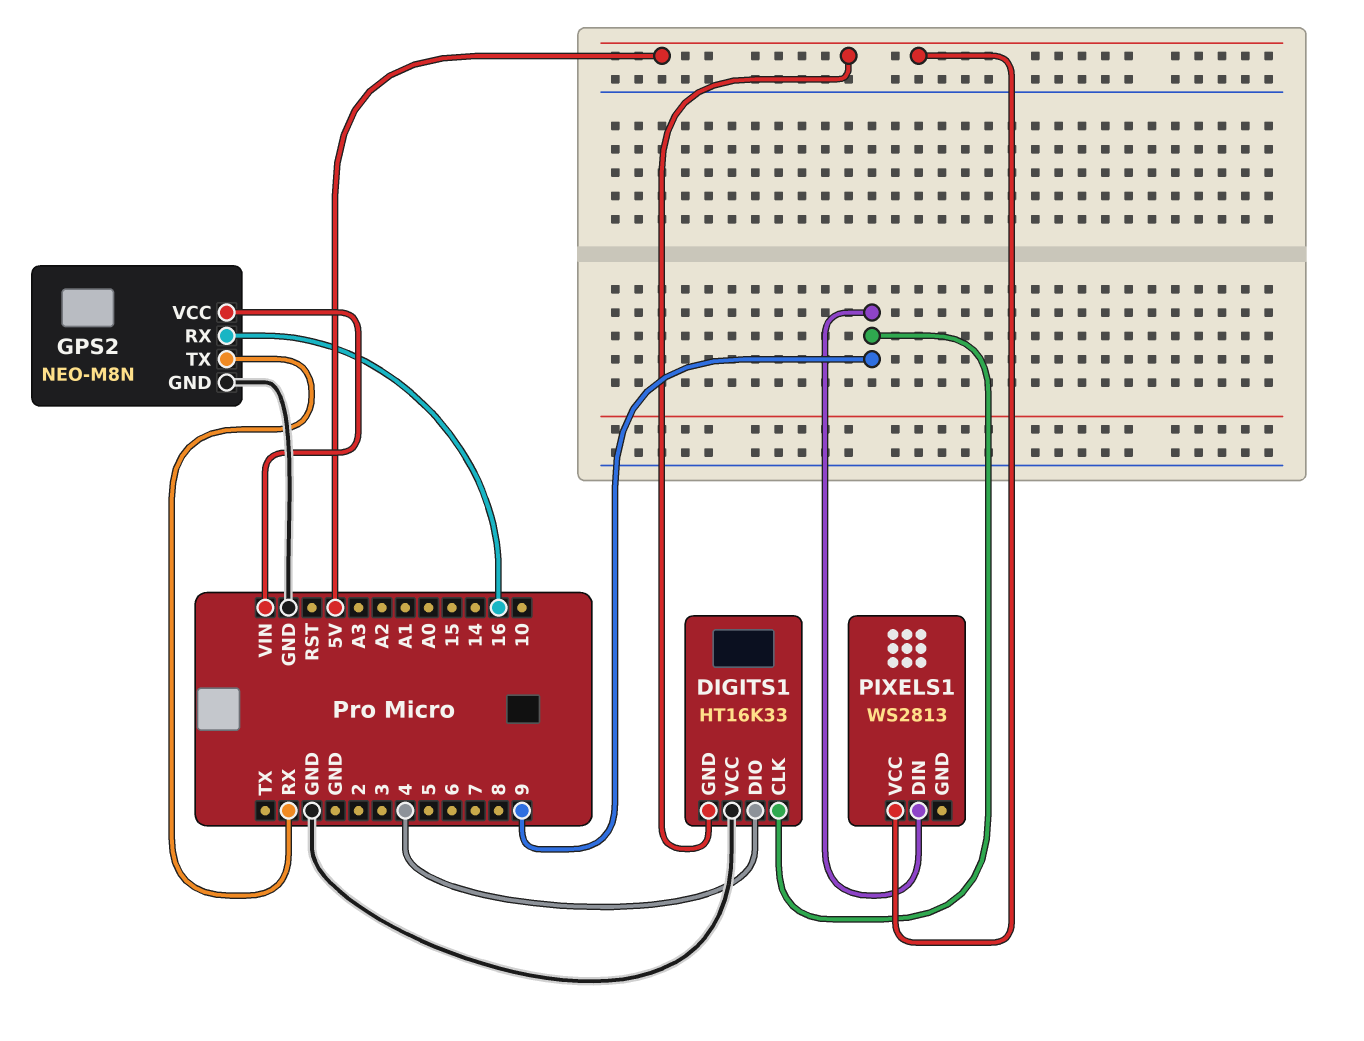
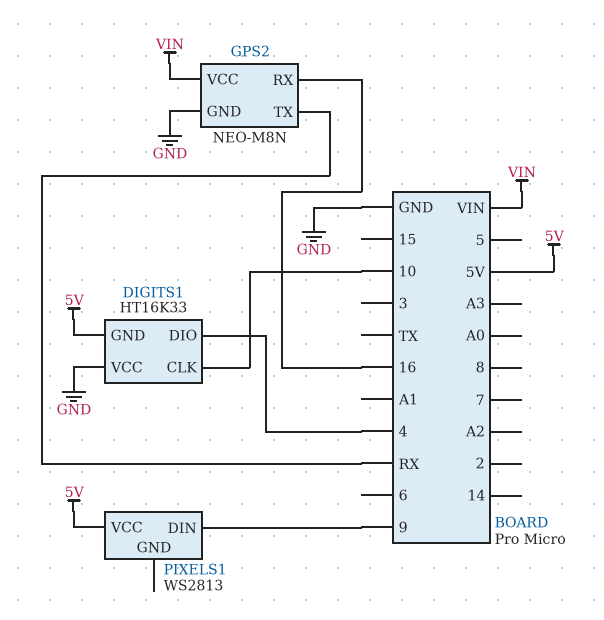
DIGITS1 pin CLK: 9 -> 10

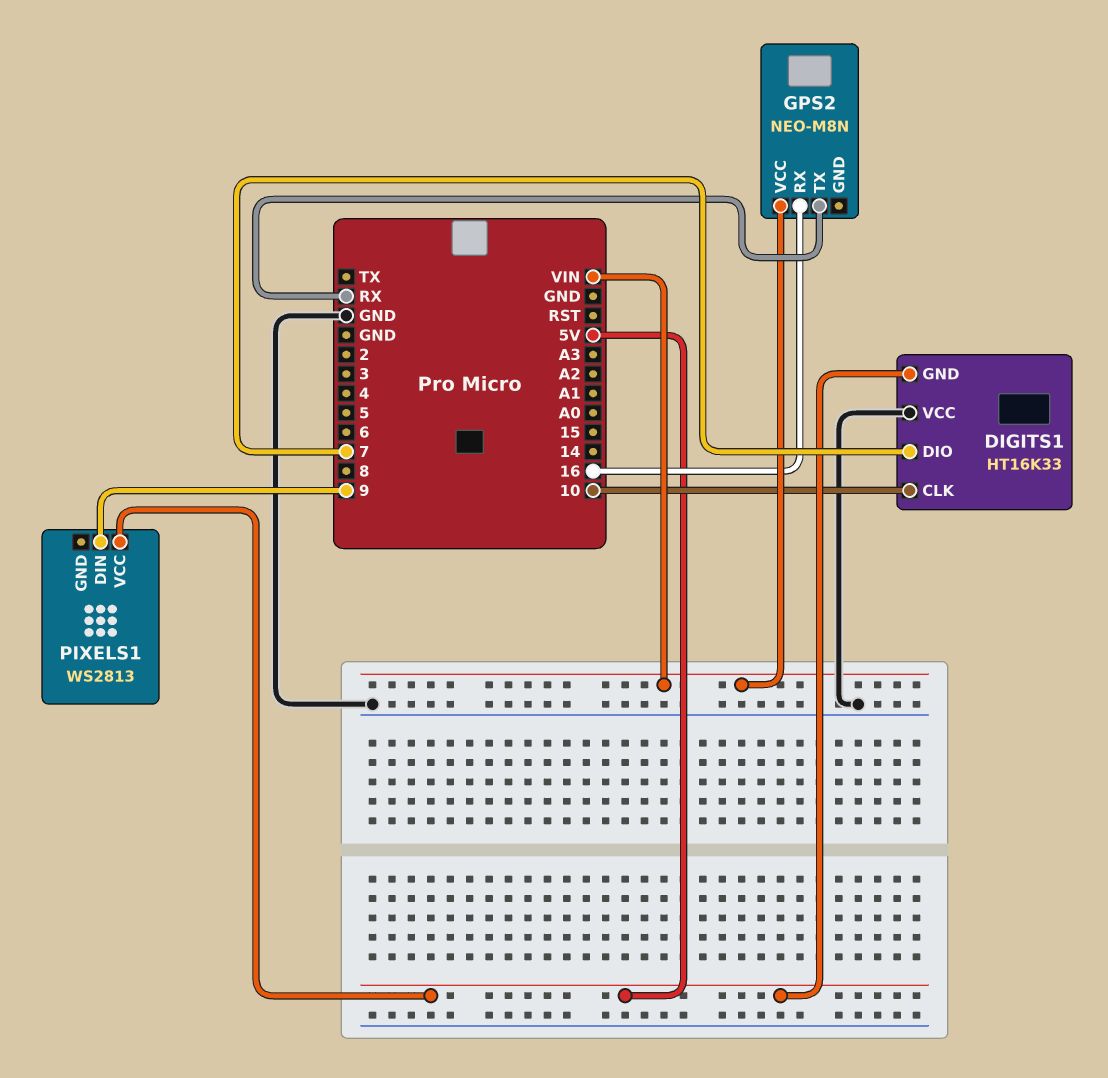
DIGITS1 pin DIO: 4 -> 7
GPS2 pin GND: GND -> none

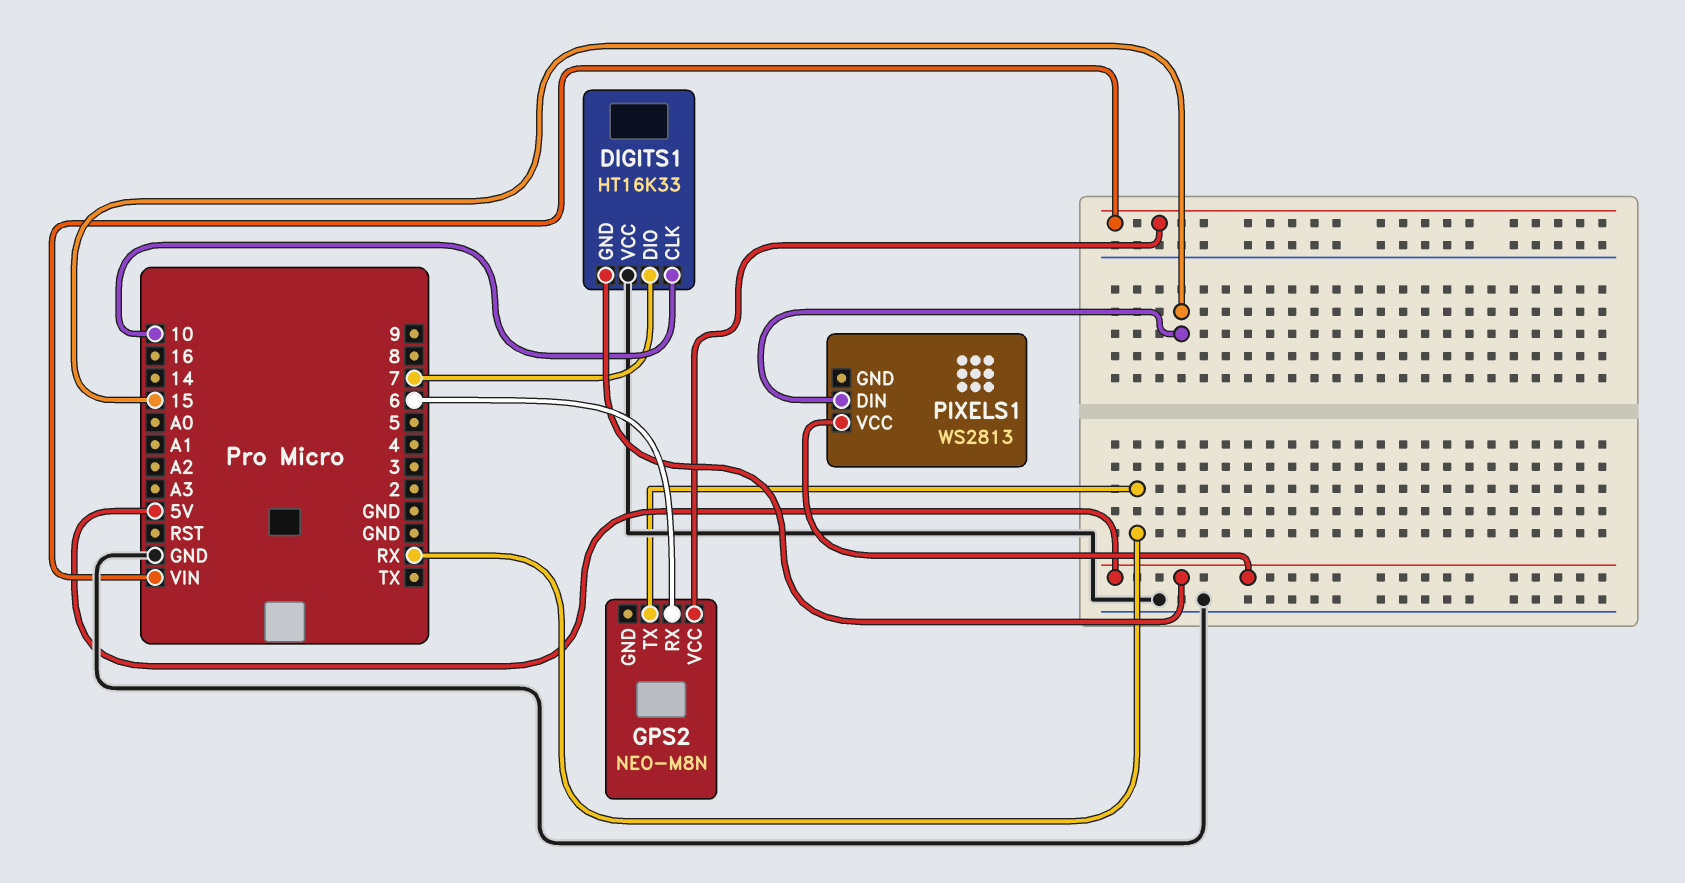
GPS2 pin RX: 16 -> 6
PIXELS1 pin DIN: 9 -> 15

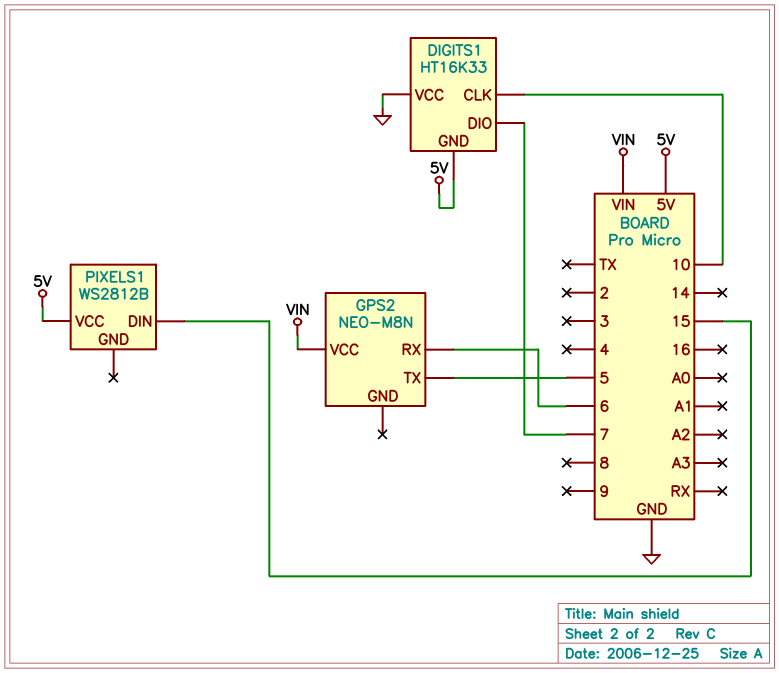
GPS2 pin TX: RX -> 5
PIXELS1: WS2813 -> WS2812B

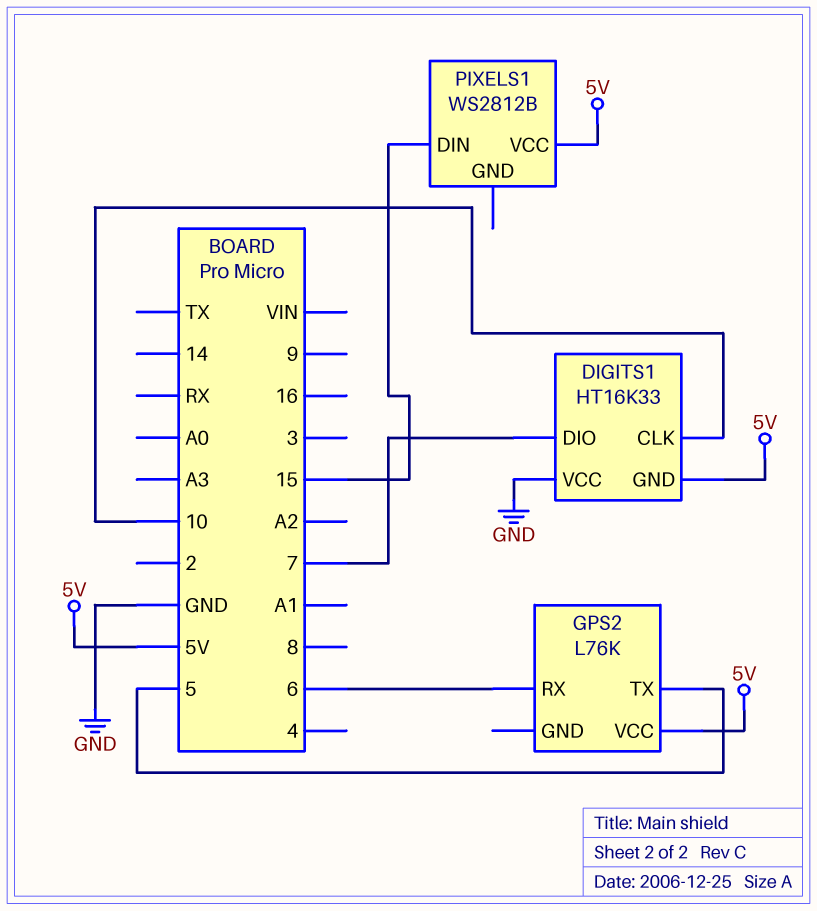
GPS2: NEO-M8N -> L76K
GPS2 pin VCC: VIN -> 5V

